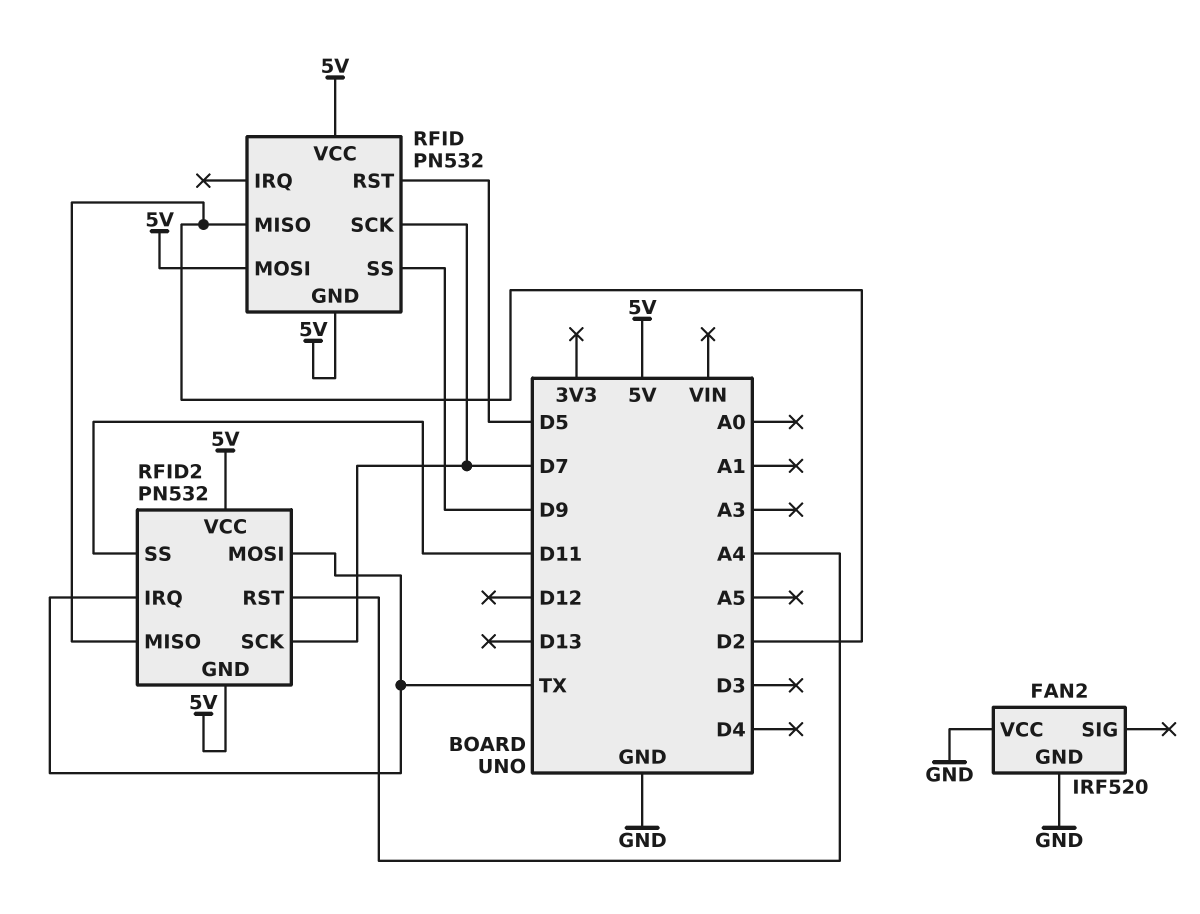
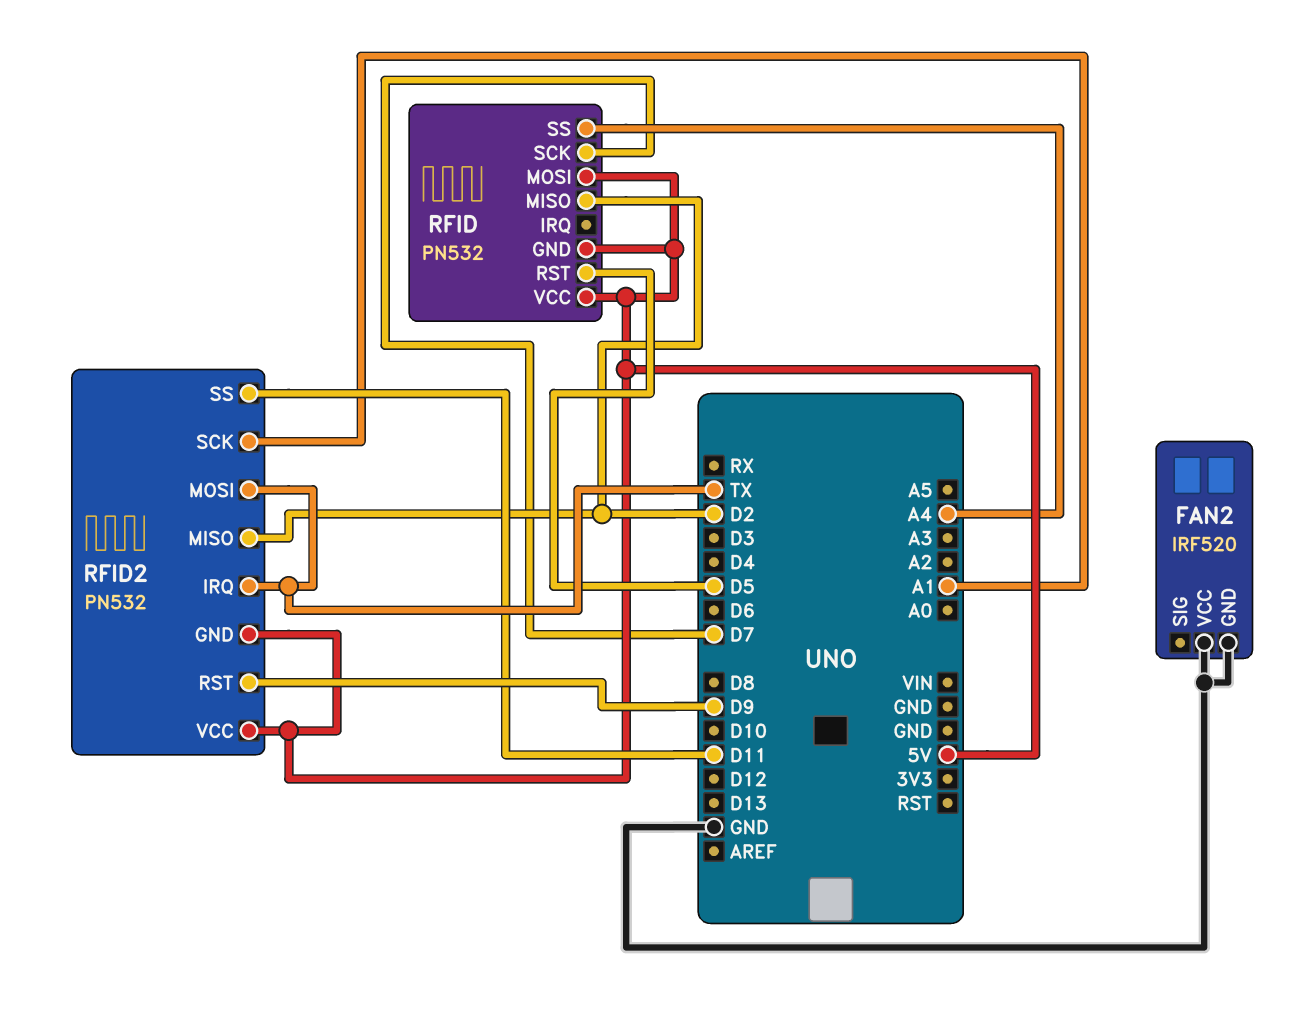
RFID pin SS: D9 -> A4
RFID2 pin RST: A4 -> D9
RFID2 pin SCK: D7 -> A1

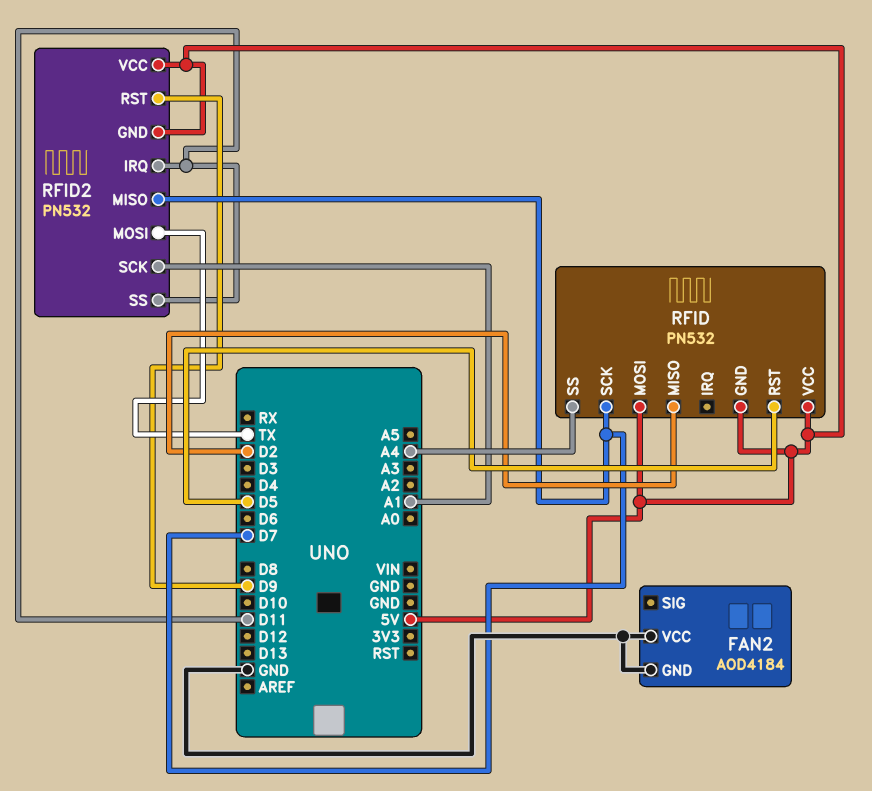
FAN2: IRF520 -> AOD4184
RFID2 pin IRQ: TX -> D11
RFID2 pin MISO: D2 -> D7

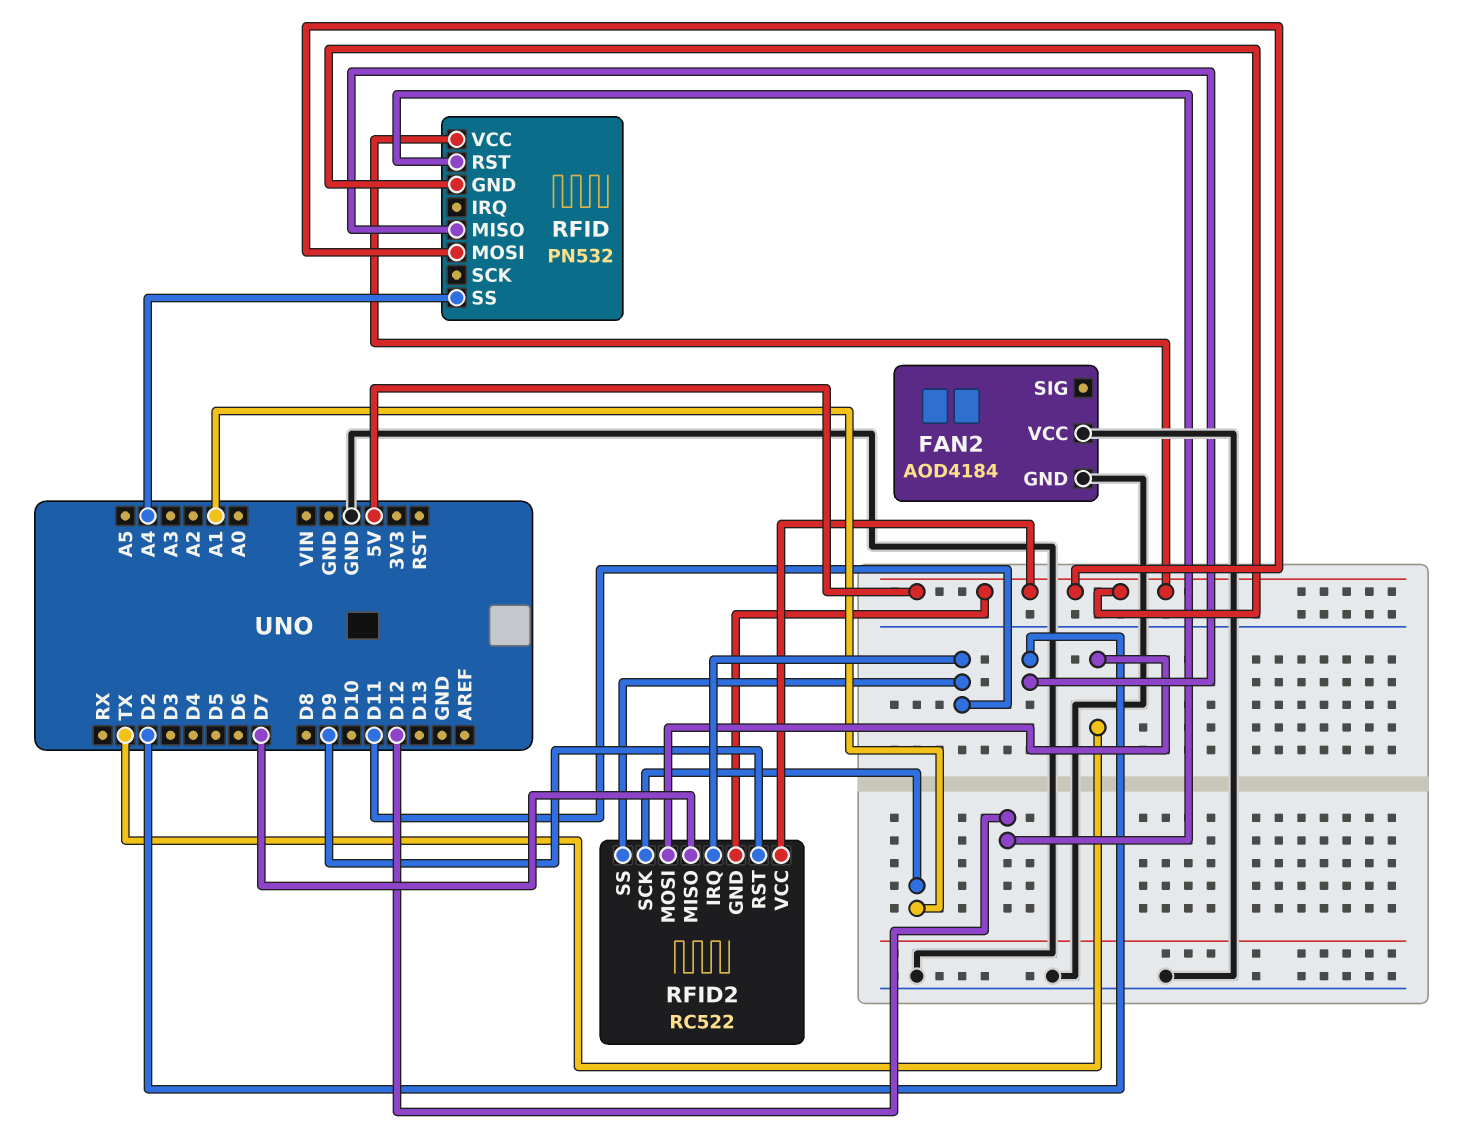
RFID pin RST: D5 -> D12
RFID pin SCK: D7 -> none
RFID2: PN532 -> RC522

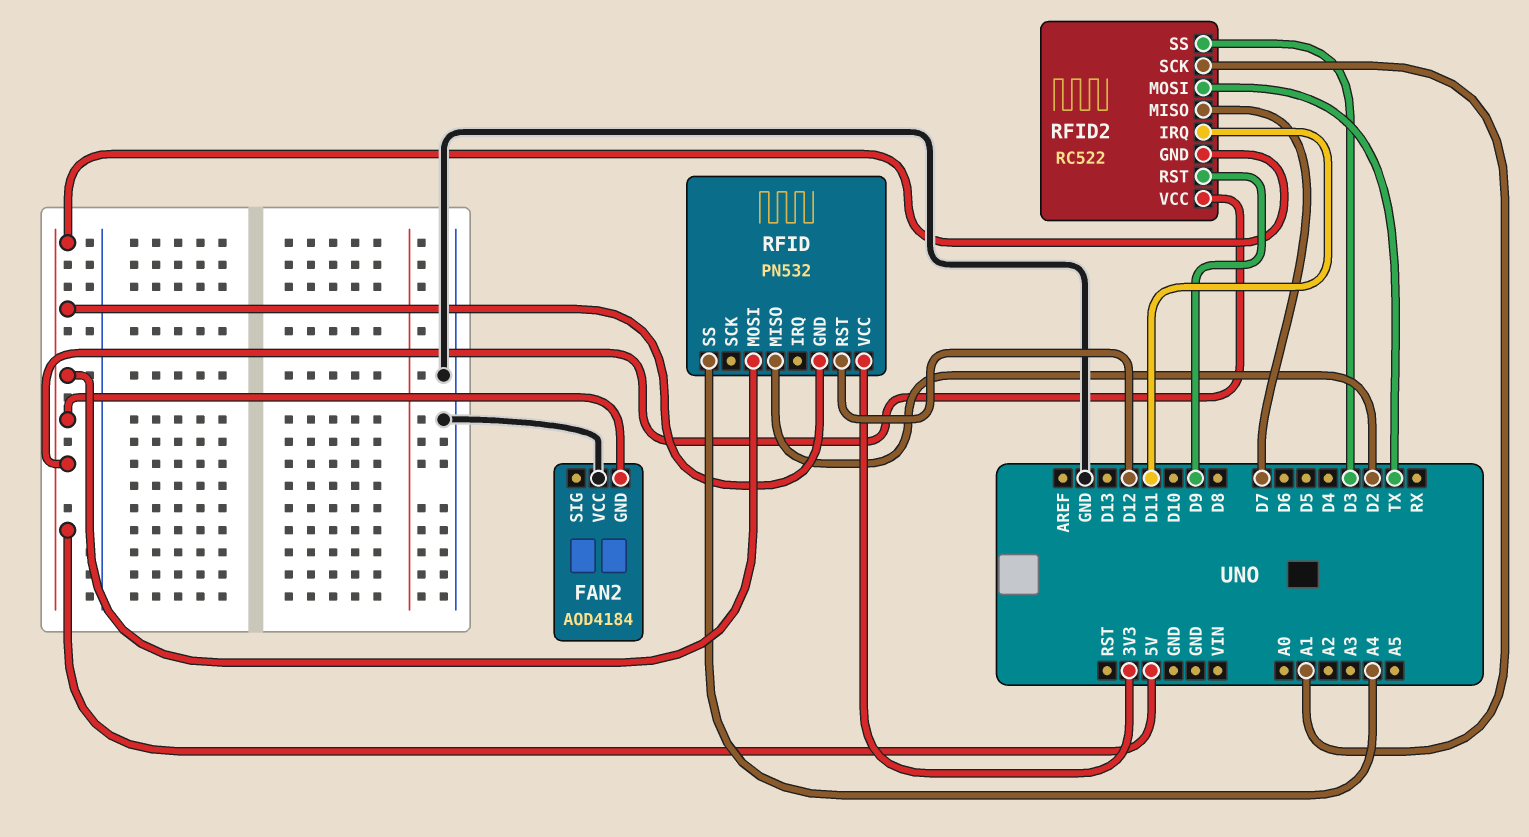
FAN2 pin GND: GND -> 5V
RFID pin VCC: 5V -> 3V3
RFID2 pin SS: D11 -> D3

